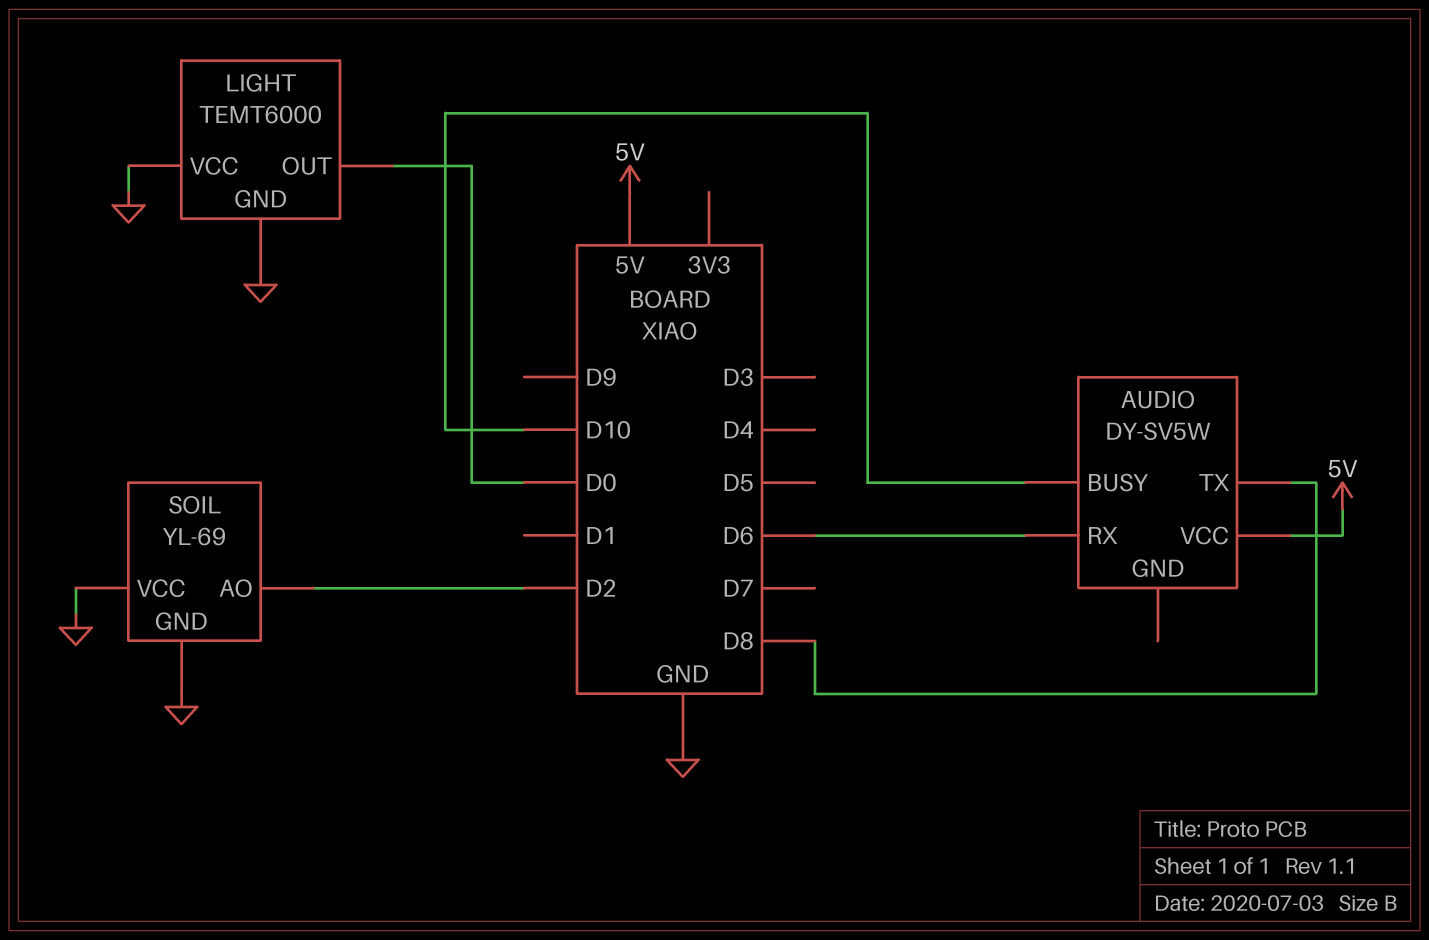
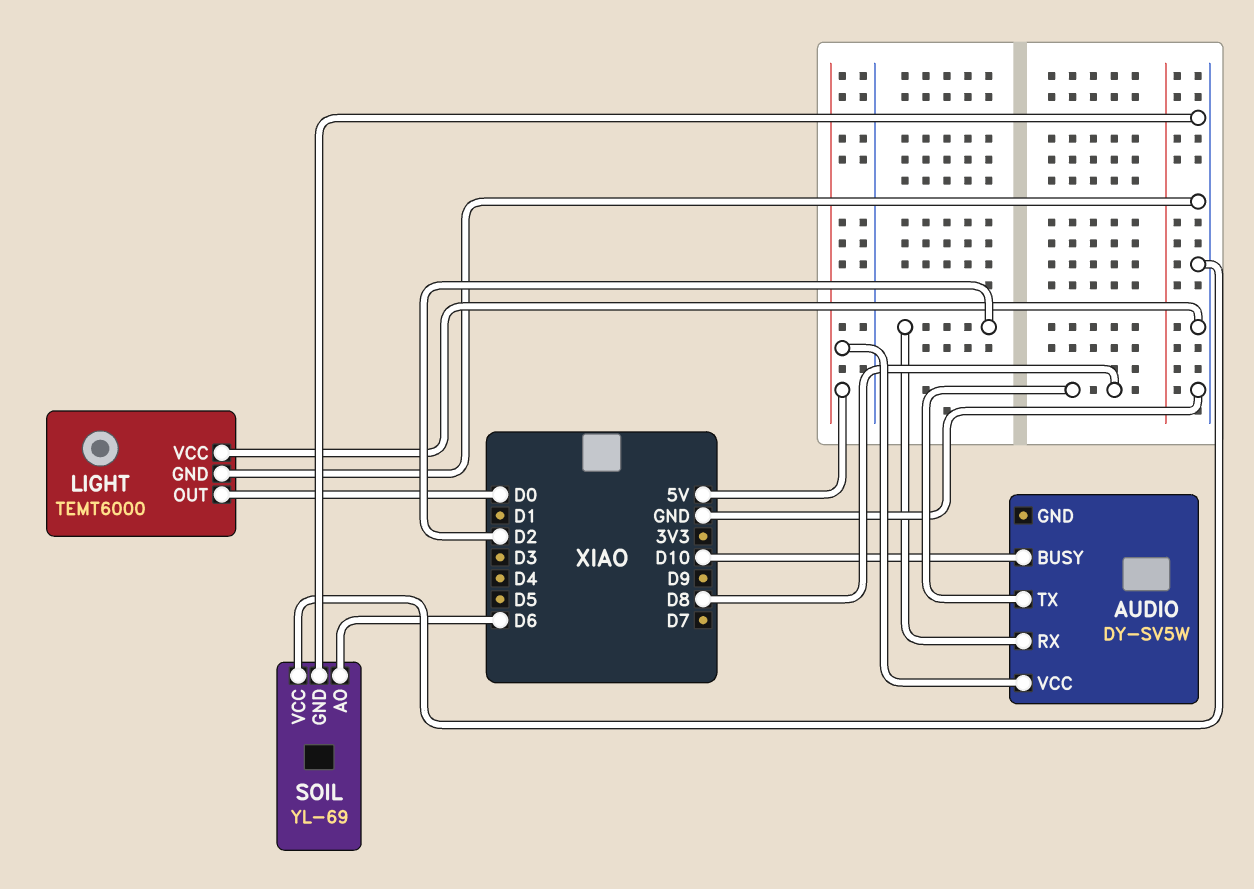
AUDIO pin RX: D6 -> D2
SOIL pin AO: D2 -> D6

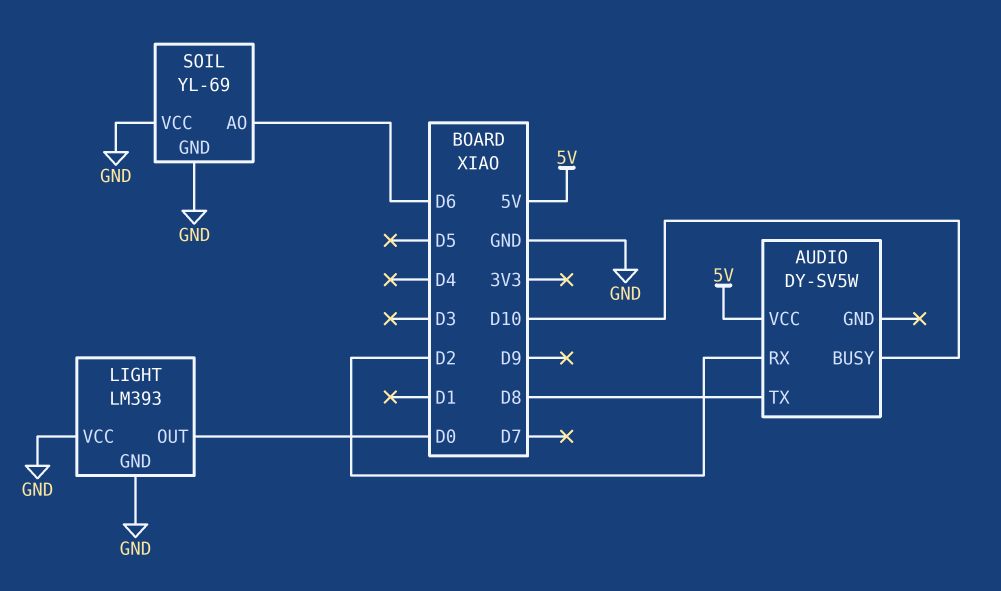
LIGHT: TEMT6000 -> LM393

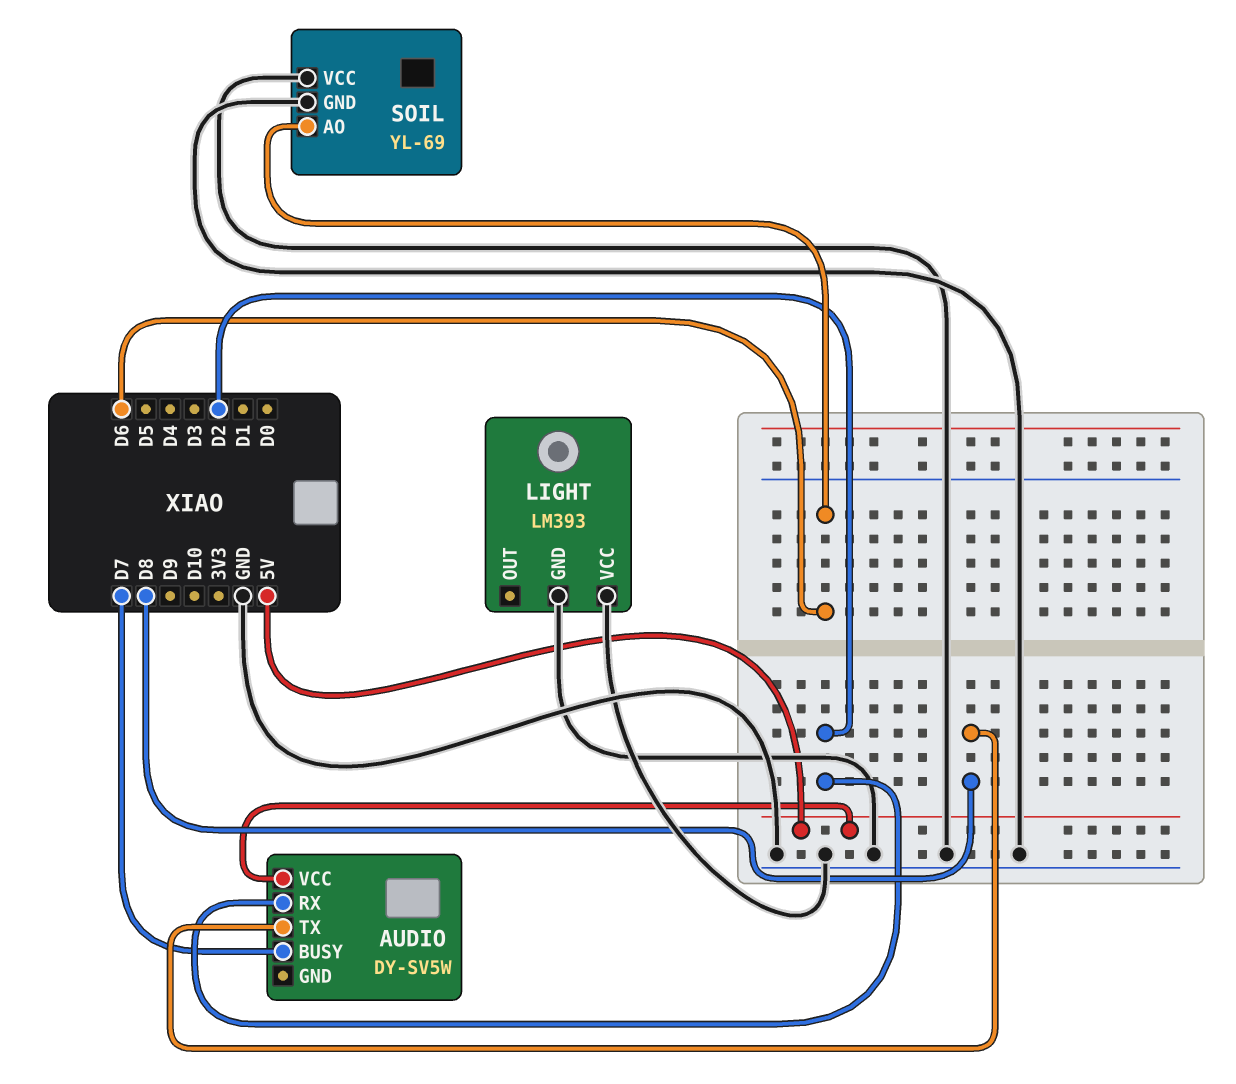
AUDIO pin BUSY: D10 -> D7
LIGHT pin OUT: D0 -> none

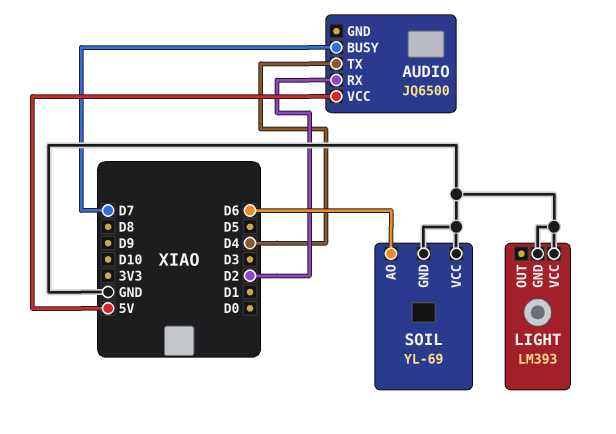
AUDIO: DY-SV5W -> JQ6500
AUDIO pin TX: D8 -> D4

